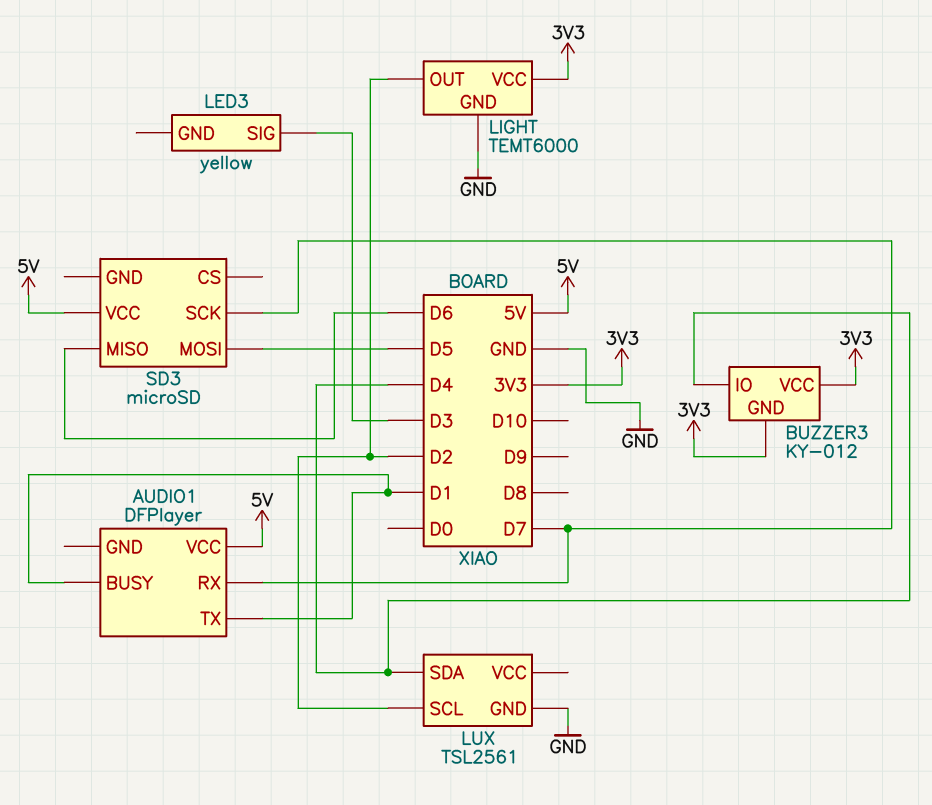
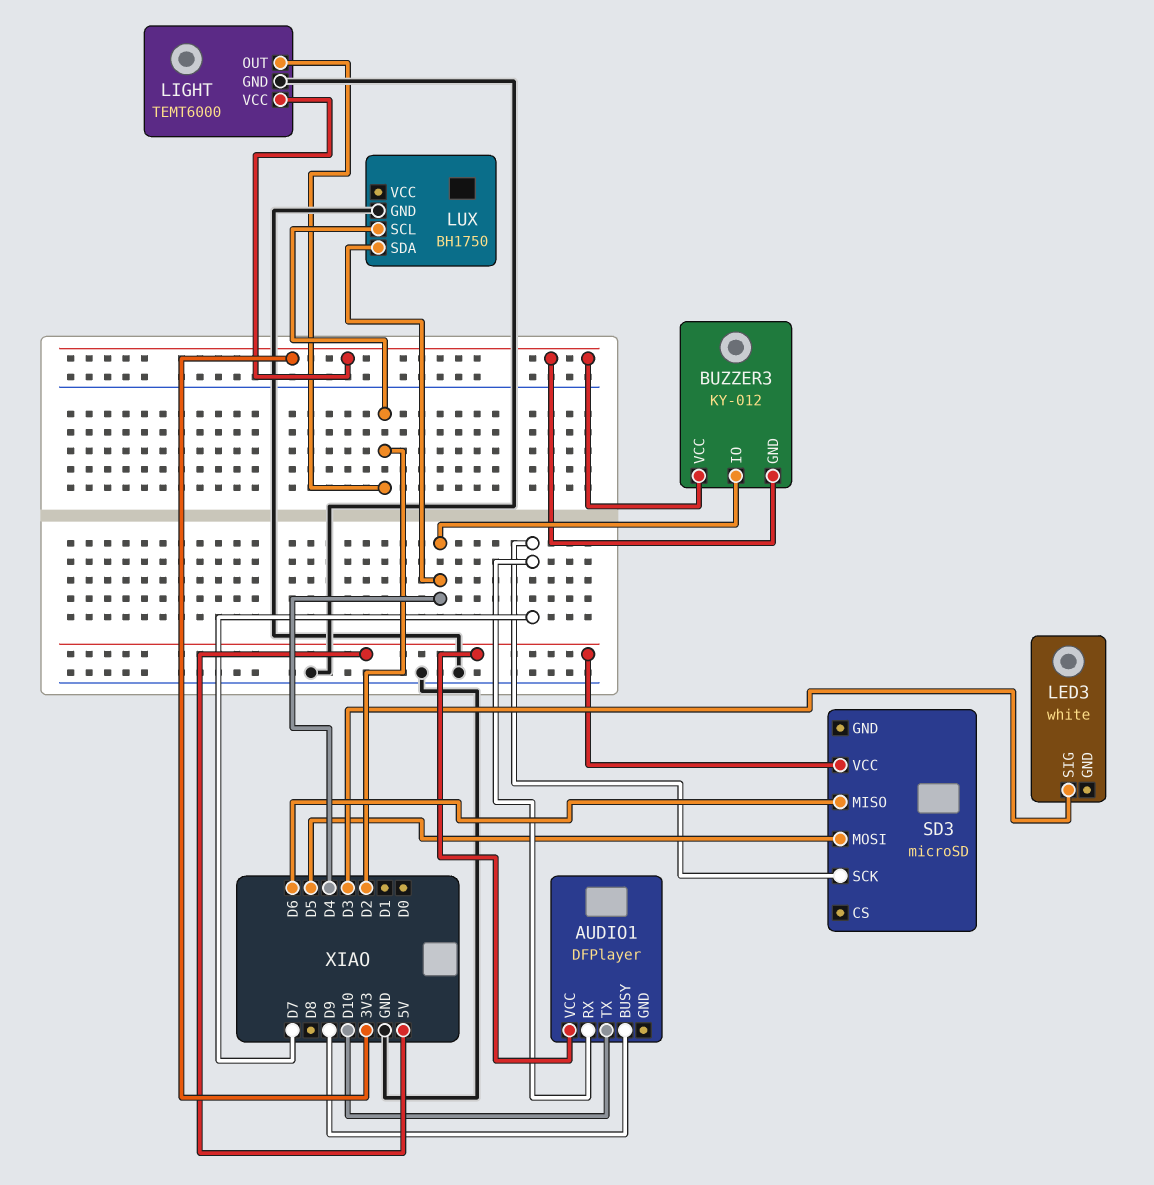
AUDIO1 pin BUSY: D1 -> D9
AUDIO1 pin TX: D1 -> D10
LED3: yellow -> white
LUX: TSL2561 -> BH1750

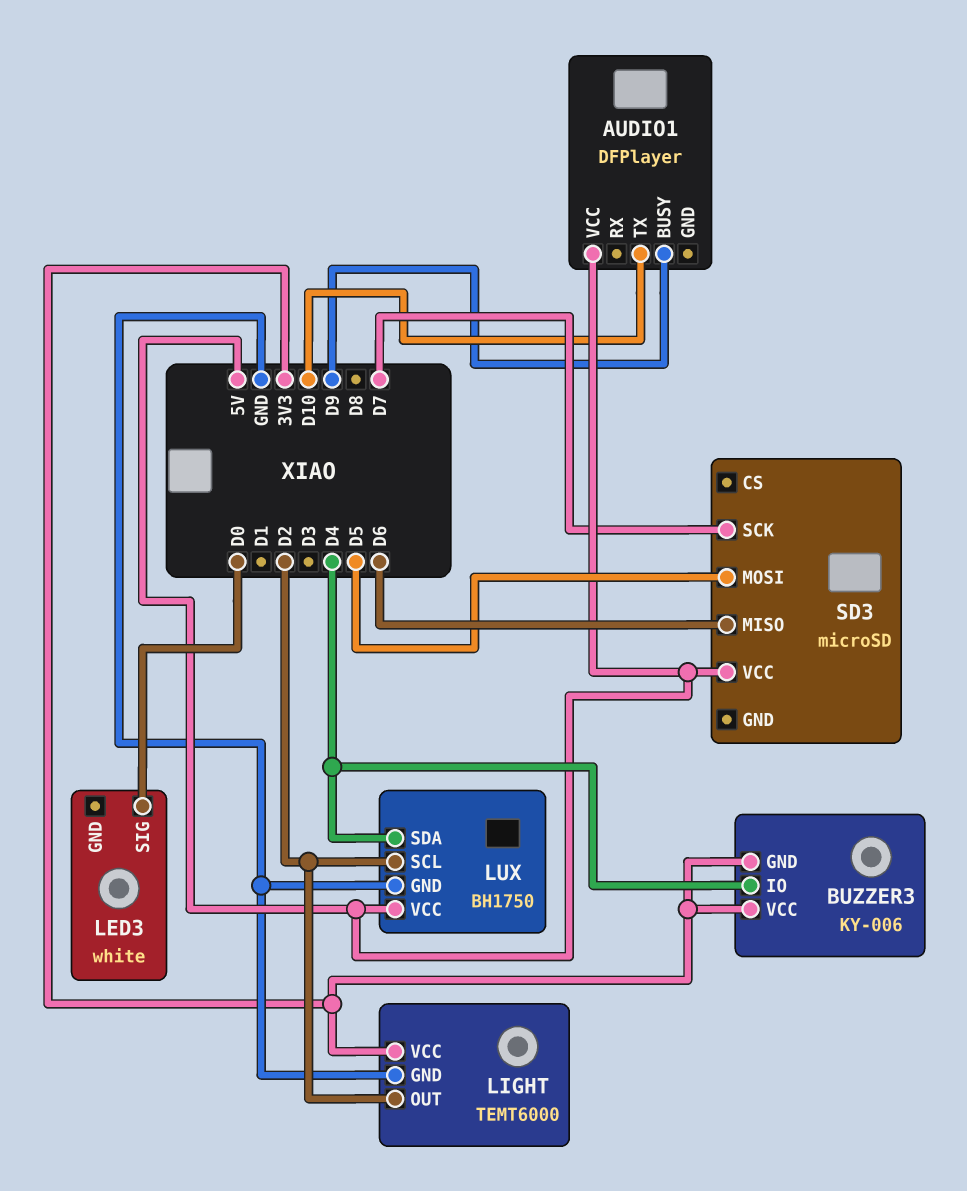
AUDIO1 pin RX: D7 -> none
BUZZER3: KY-012 -> KY-006
LED3 pin SIG: D3 -> D0
LUX pin VCC: none -> 5V

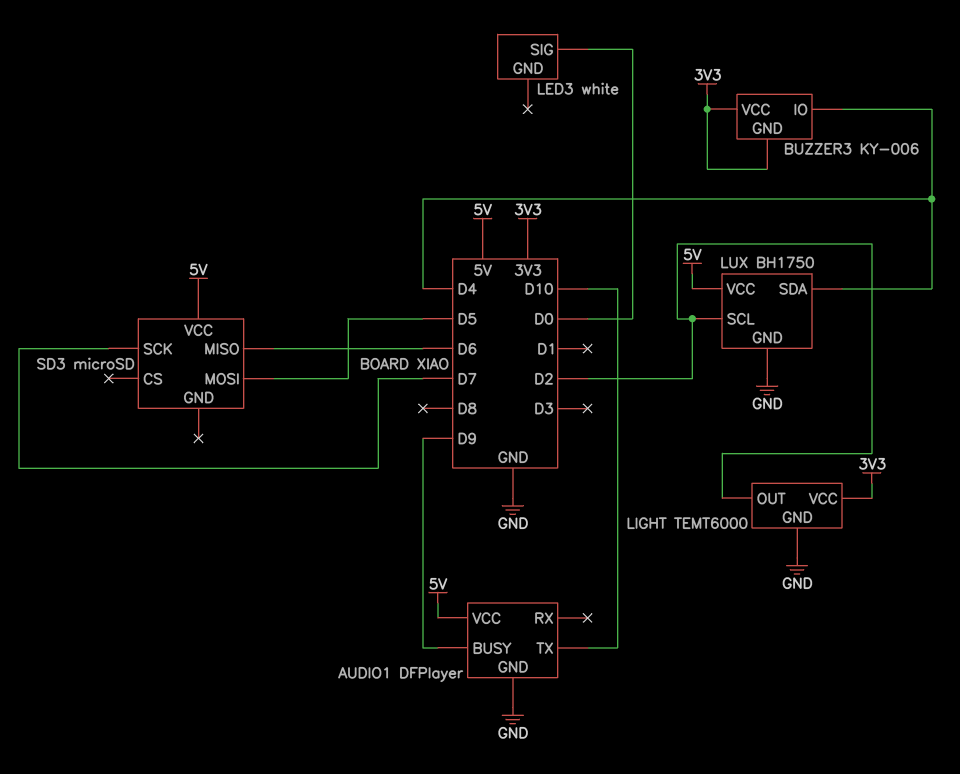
AUDIO1 pin GND: none -> GND

